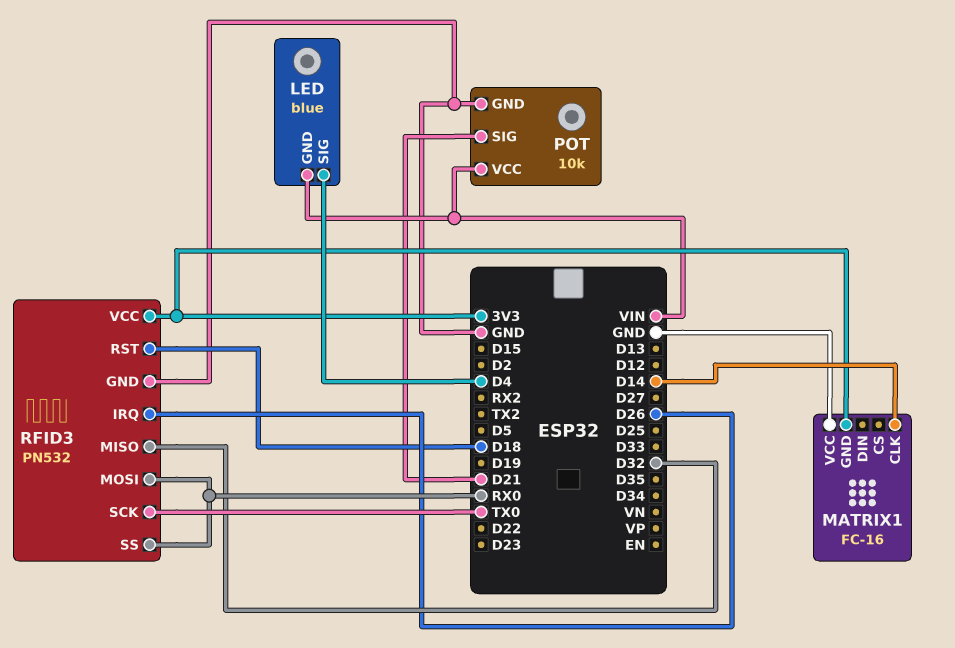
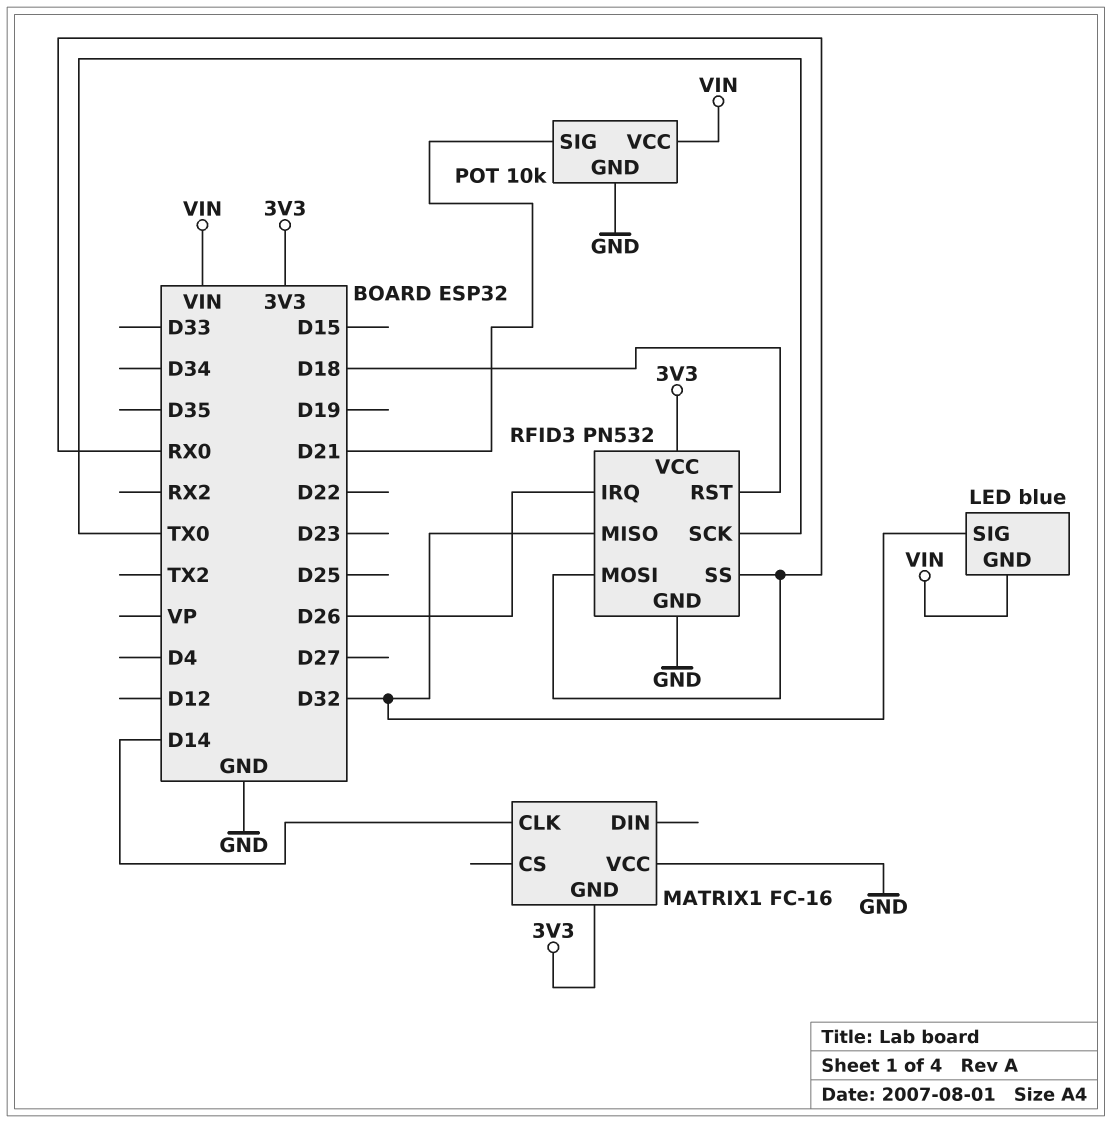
LED pin SIG: D4 -> D32

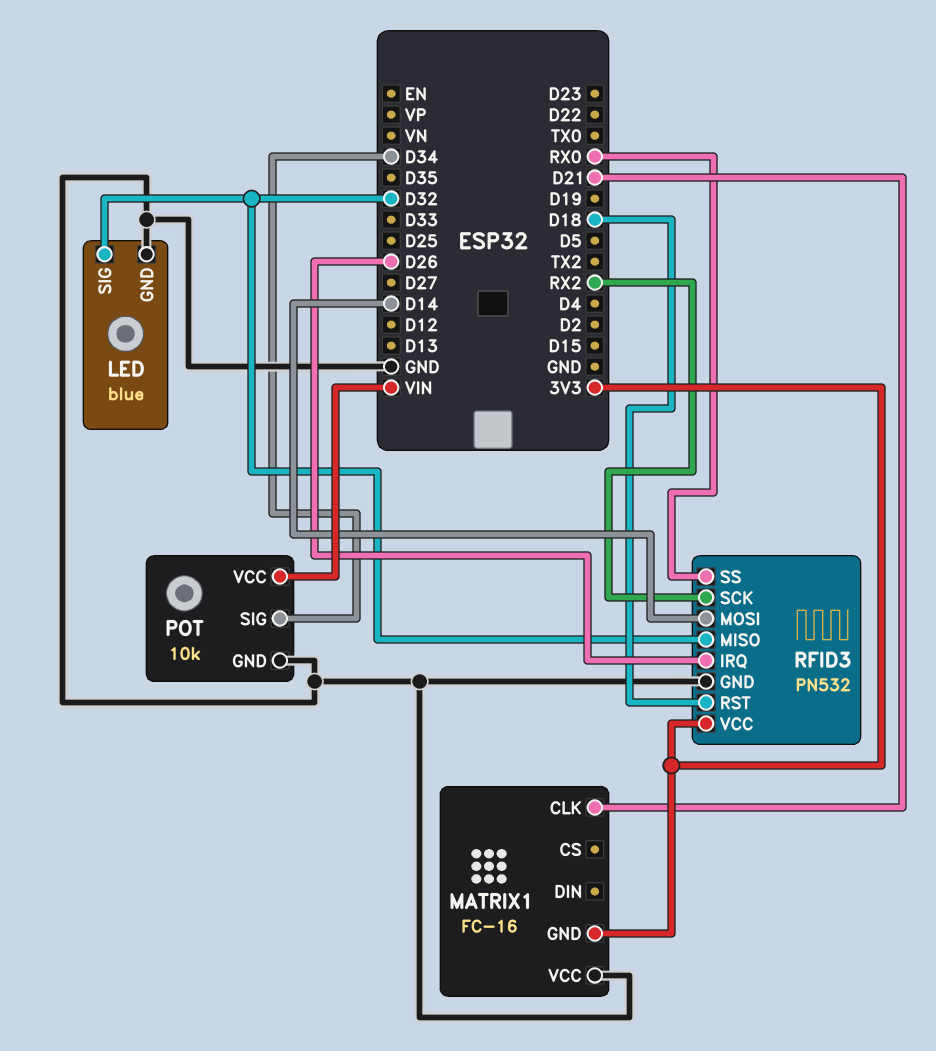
LED pin GND: VIN -> GND
MATRIX1 pin CLK: D14 -> D21
POT pin SIG: D21 -> D34
RFID3 pin MOSI: RX0 -> D14
RFID3 pin SCK: TX0 -> RX2

